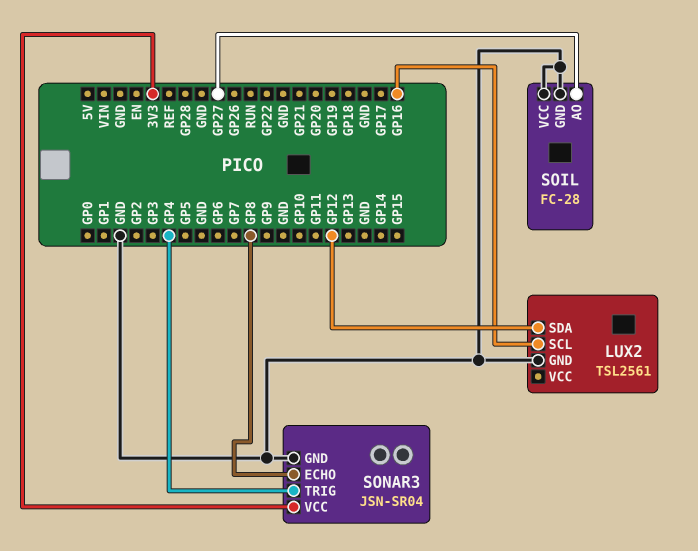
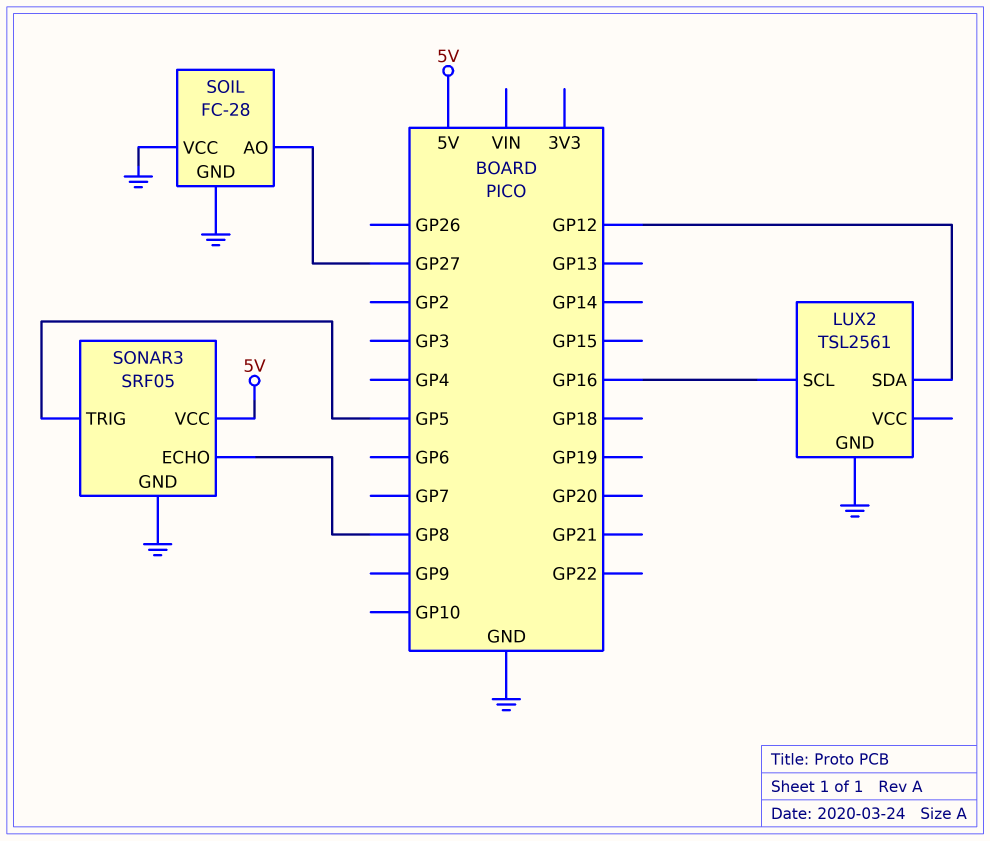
SONAR3: JSN-SR04 -> SRF05
SONAR3 pin TRIG: GP4 -> GP5
SONAR3 pin VCC: 3V3 -> 5V

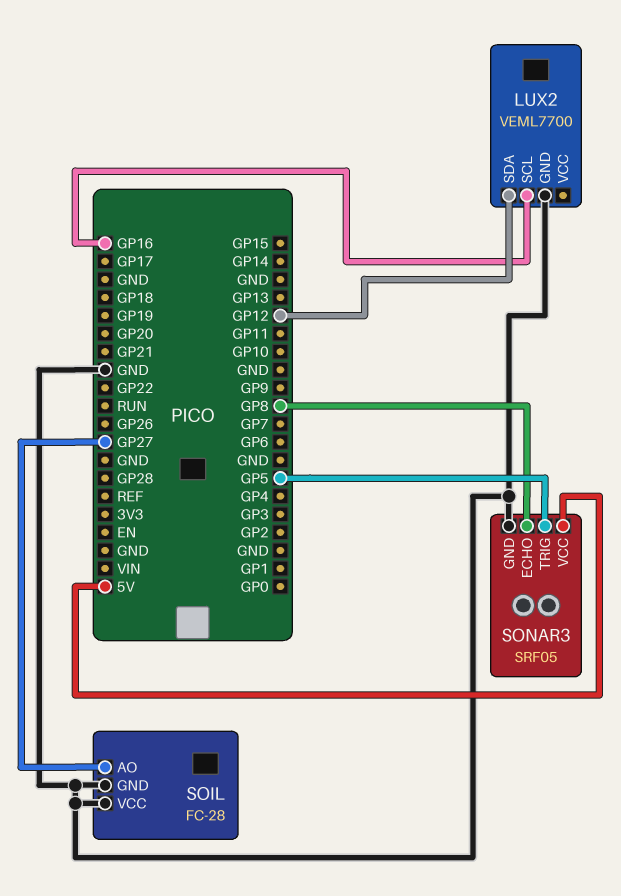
LUX2: TSL2561 -> VEML7700

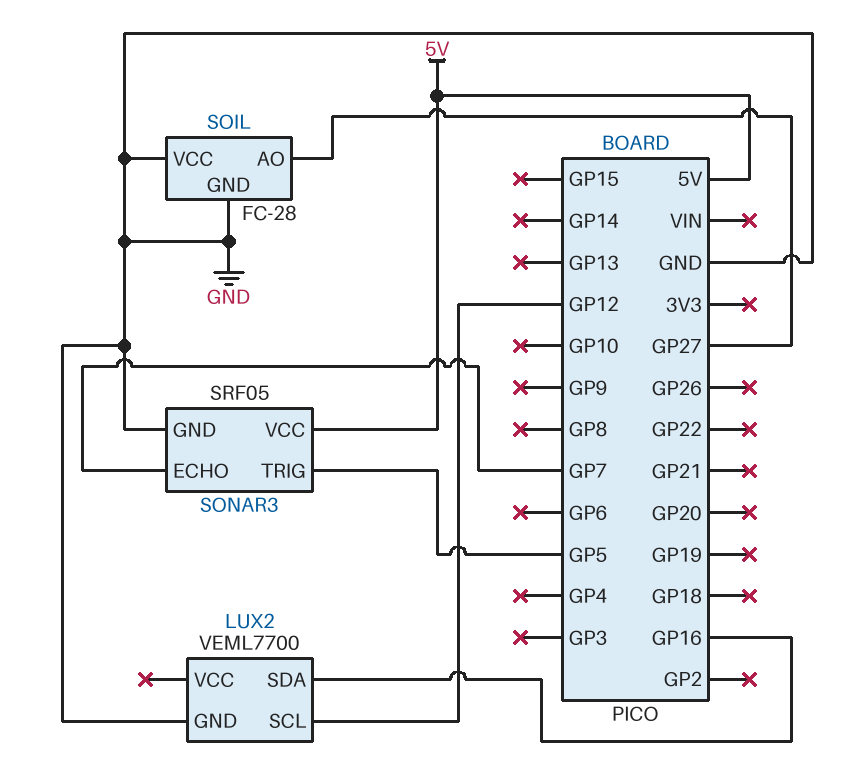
LUX2 pin SCL: GP16 -> GP12
LUX2 pin SDA: GP12 -> GP16
SONAR3 pin ECHO: GP8 -> GP7

